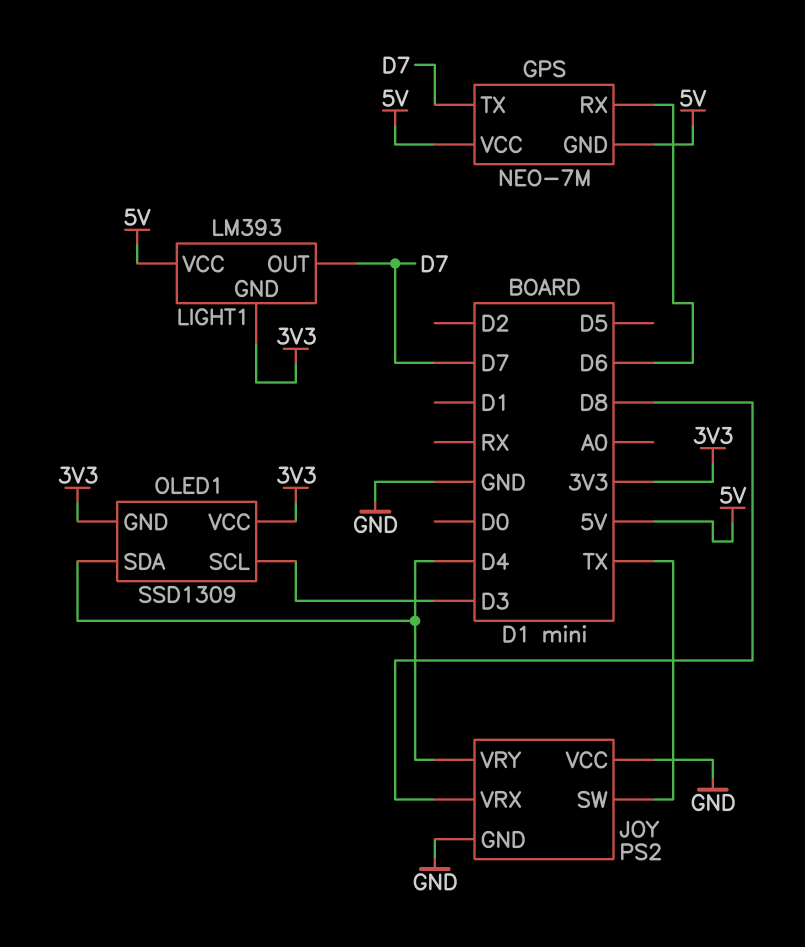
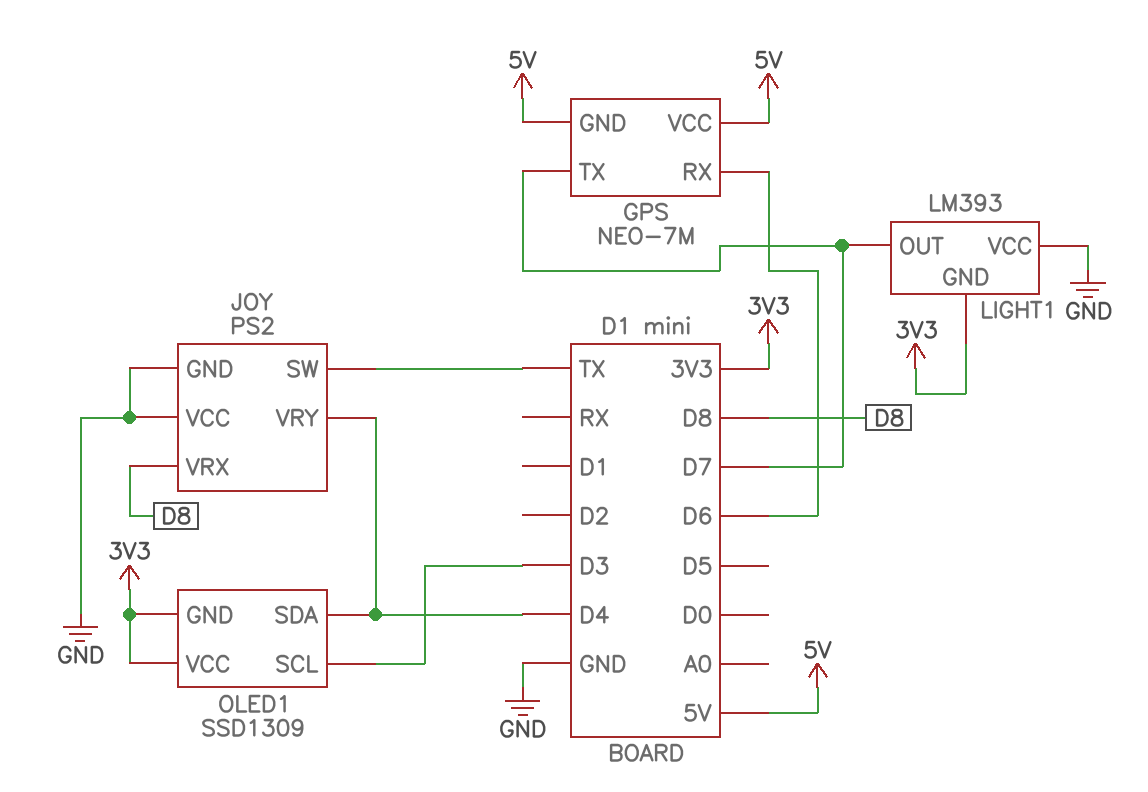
LIGHT1 pin VCC: 5V -> GND

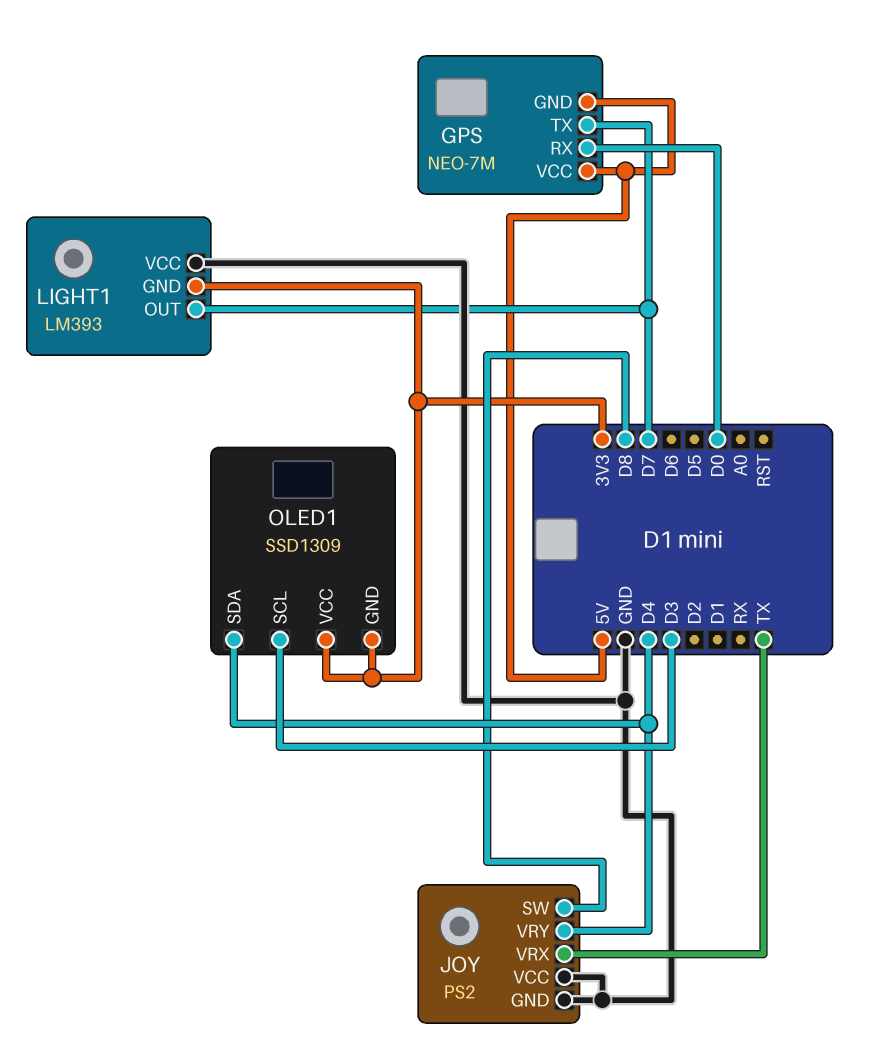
GPS pin RX: D6 -> D0
JOY pin SW: TX -> D8
JOY pin VRX: D8 -> TX

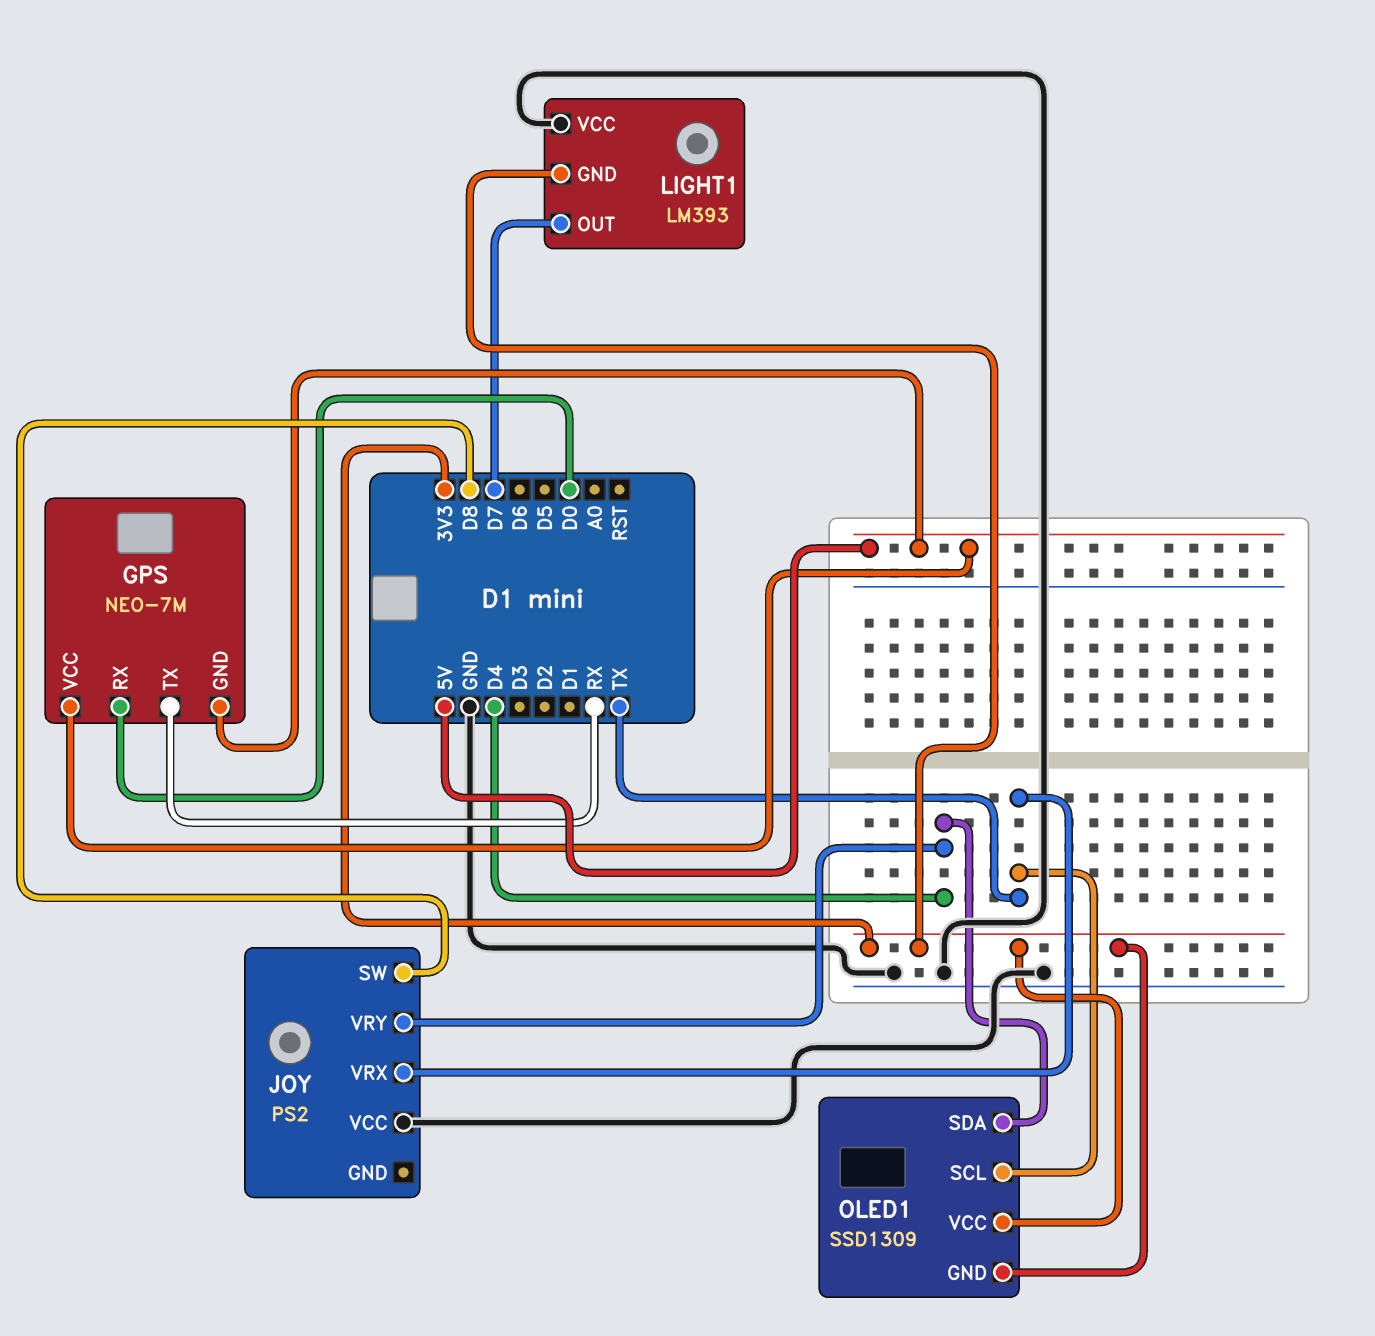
GPS pin TX: D7 -> RX
JOY pin GND: GND -> none
OLED1 pin SCL: D3 -> TX

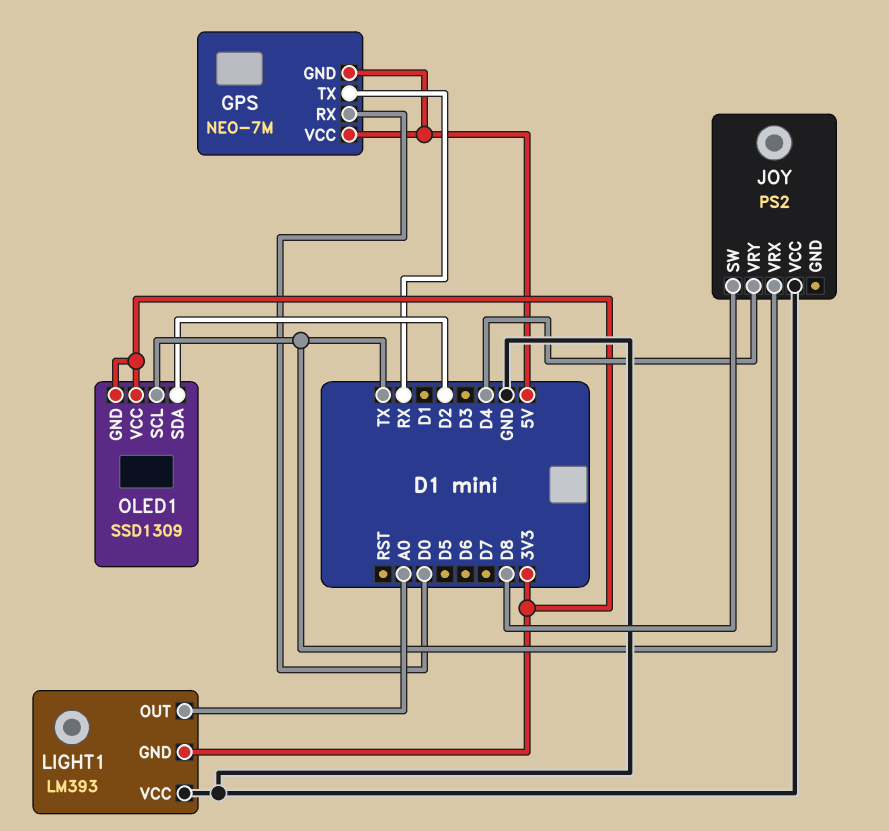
LIGHT1 pin OUT: D7 -> A0
OLED1 pin SDA: D4 -> D2

